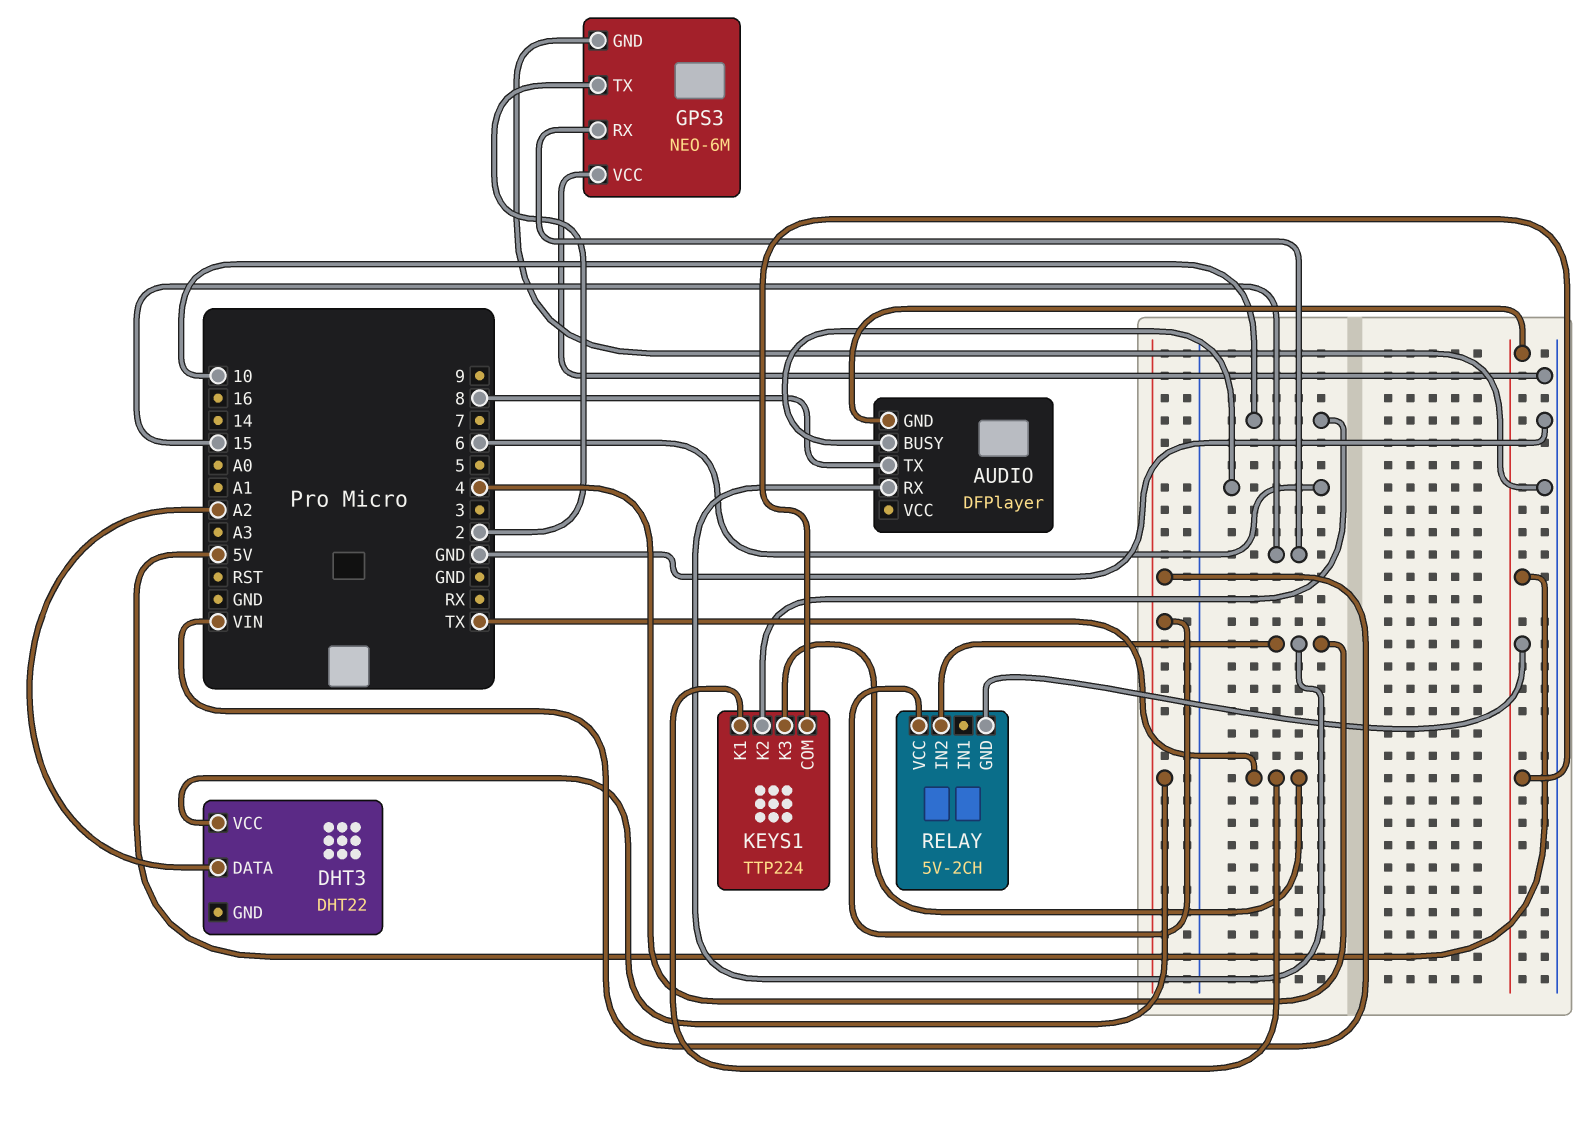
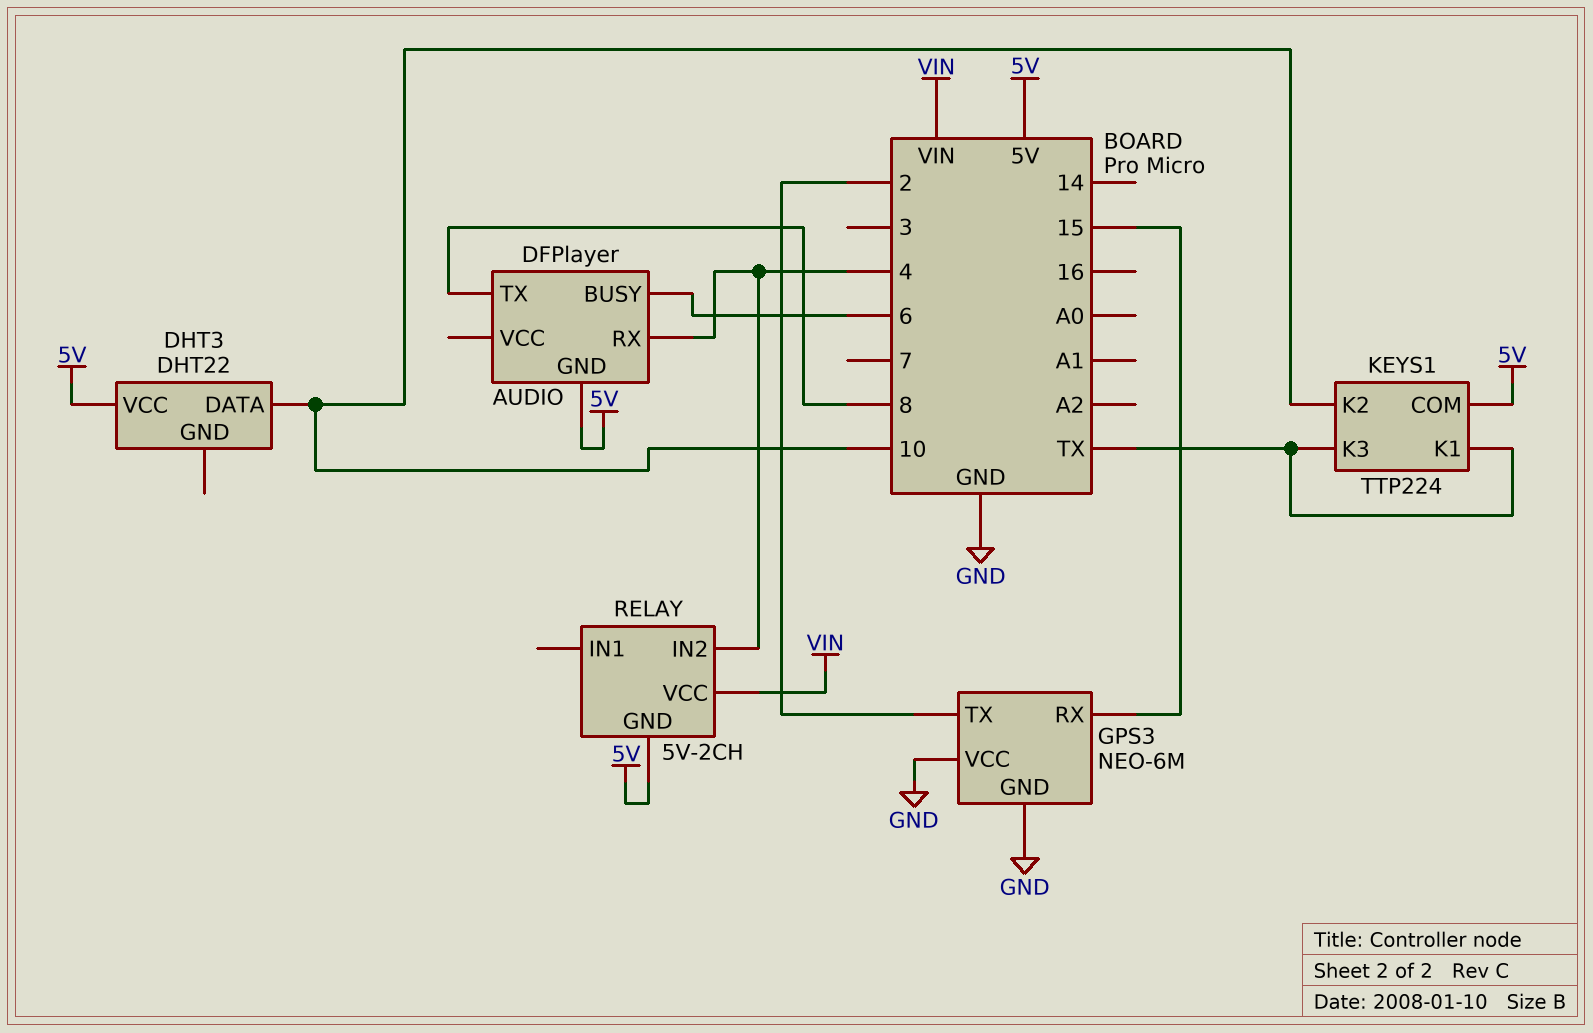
DHT3 pin DATA: A2 -> 10
DHT3 pin VCC: VIN -> 5V

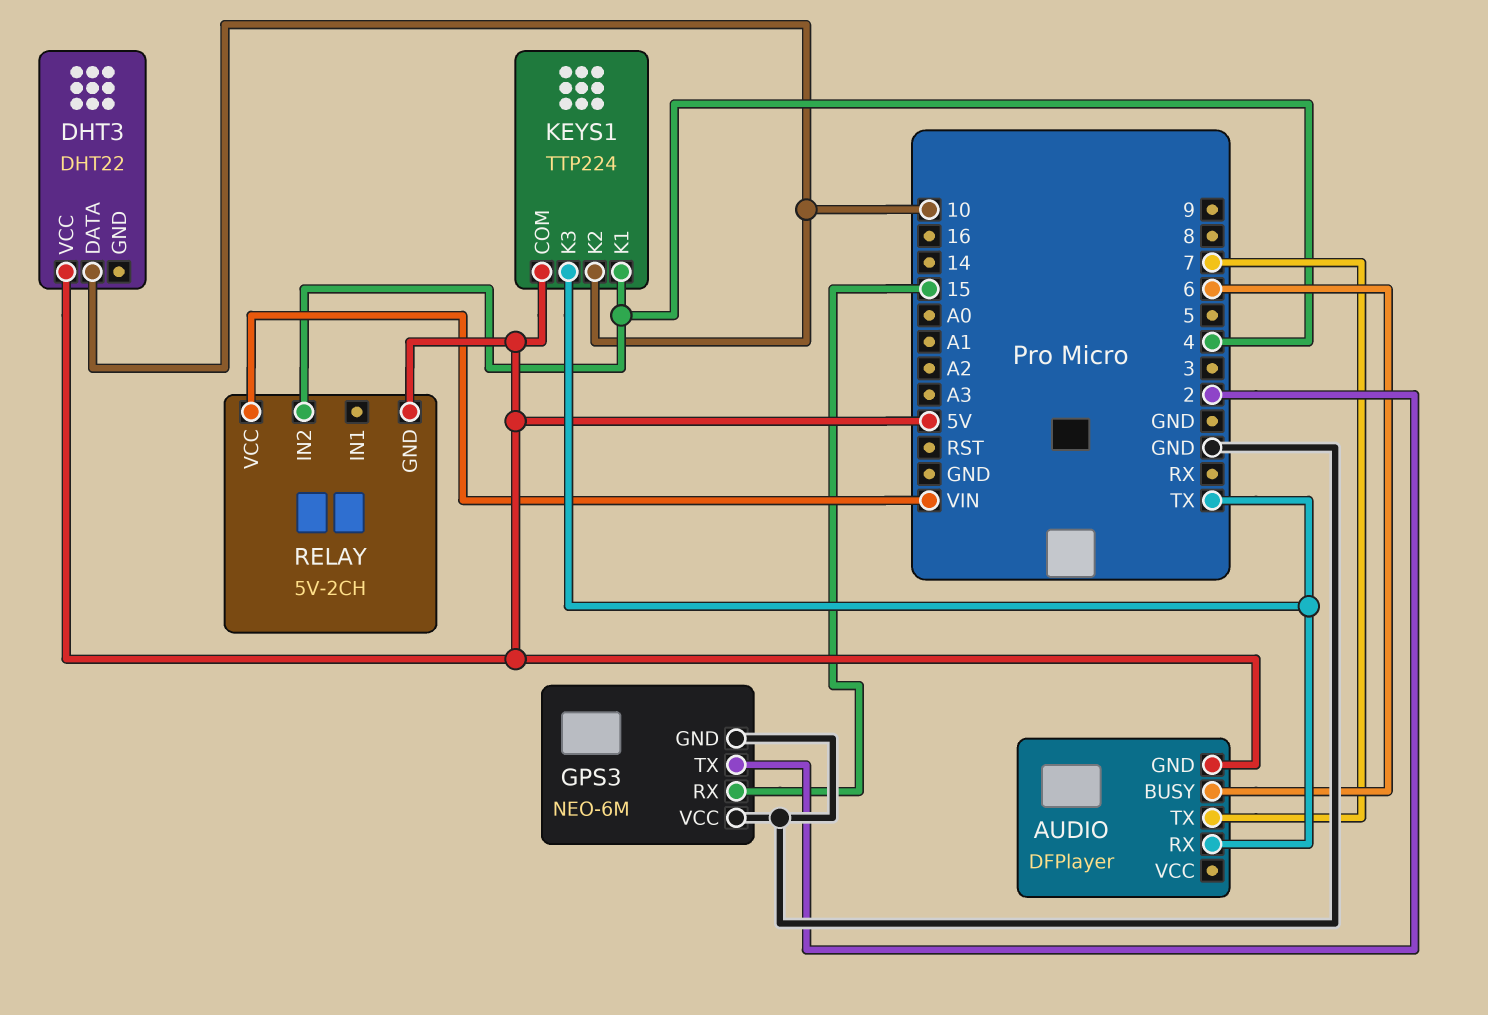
AUDIO pin RX: 4 -> TX
AUDIO pin TX: 8 -> 7
KEYS1 pin K1: TX -> 4

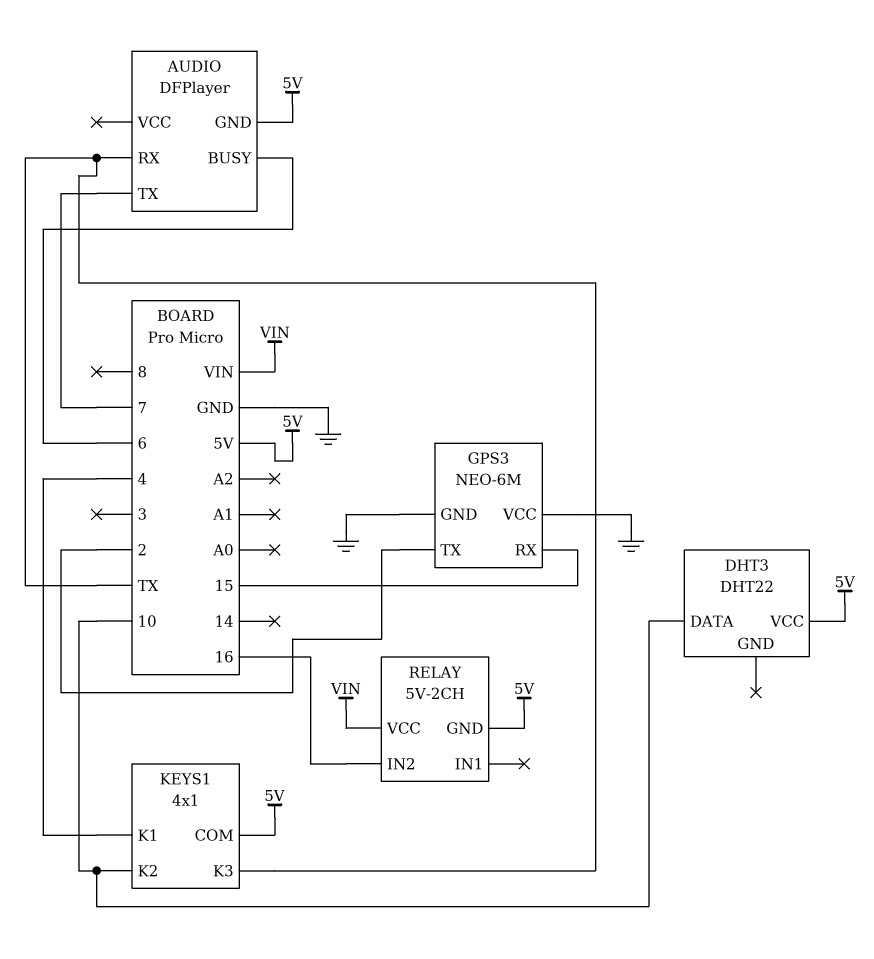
KEYS1: TTP224 -> 4x1
RELAY pin IN2: 4 -> 16

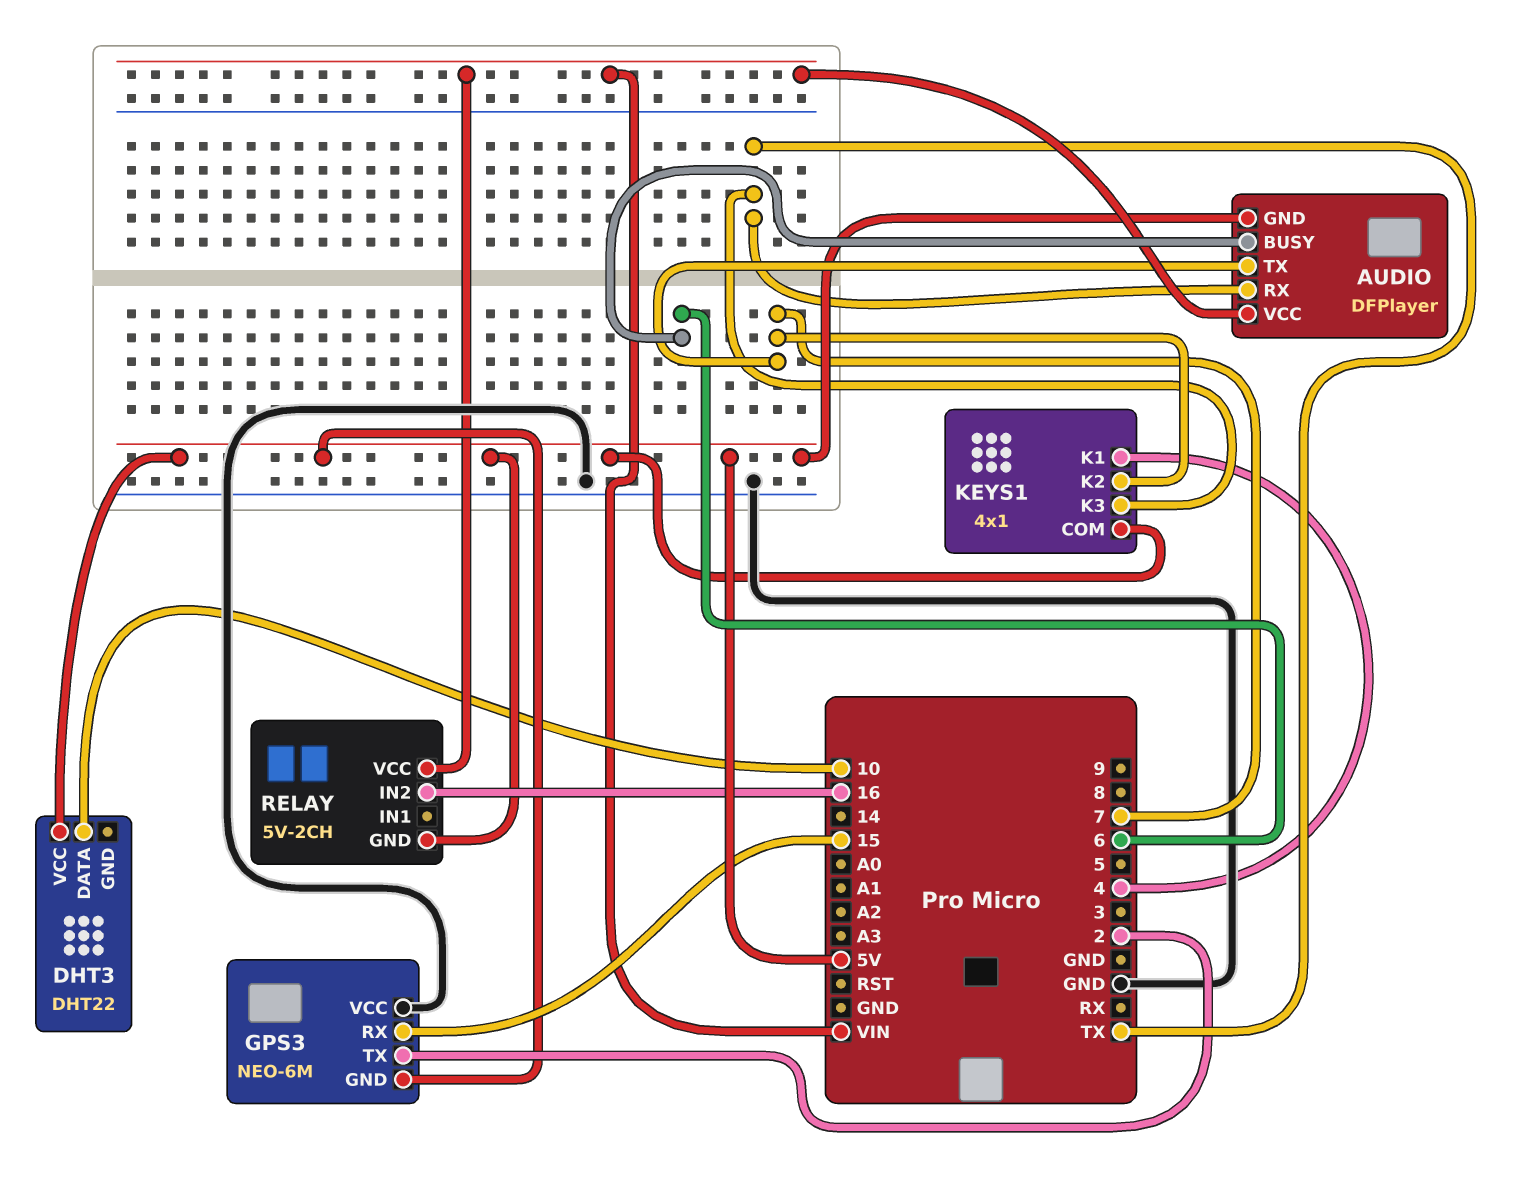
AUDIO pin VCC: none -> VIN
GPS3 pin GND: GND -> 5V
KEYS1 pin K2: 10 -> 7

